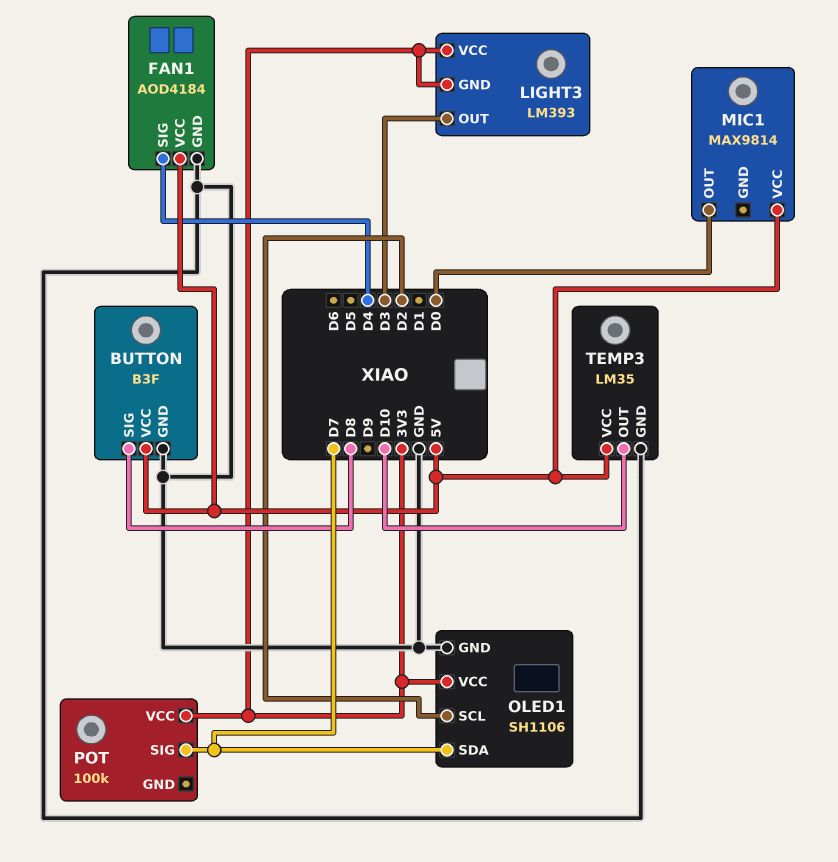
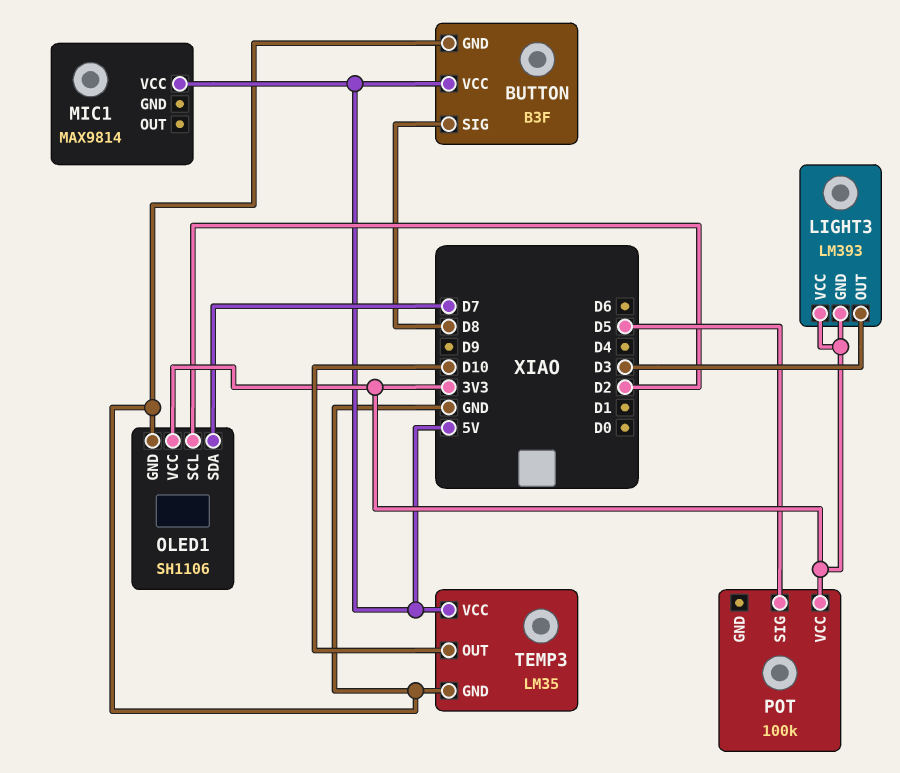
FAN1: AOD4184 -> none
FAN1 pin GND: GND -> none
FAN1 pin SIG: D4 -> none
FAN1 pin VCC: 5V -> none
MIC1 pin OUT: D0 -> none
POT pin SIG: D7 -> D5

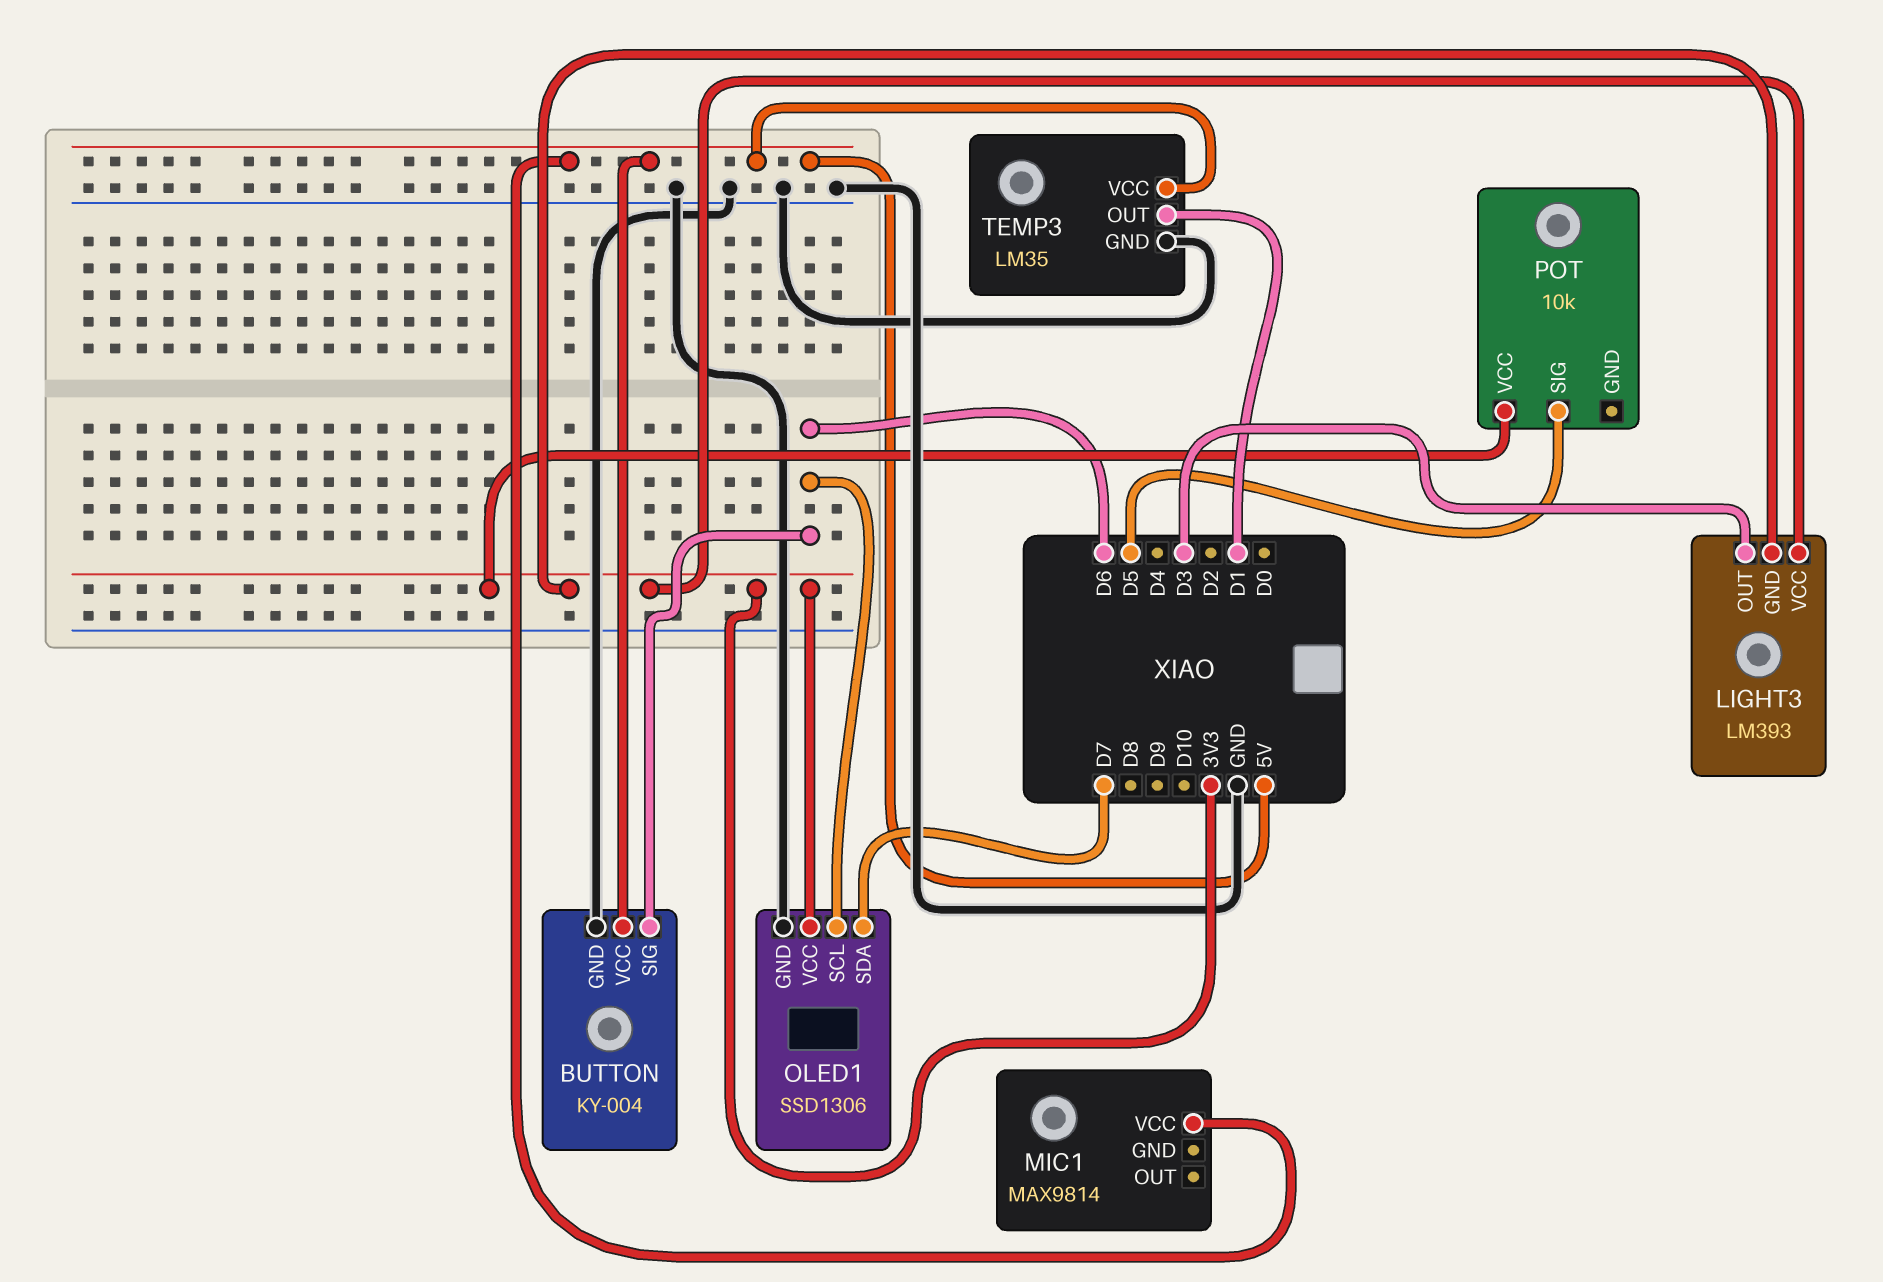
BUTTON: B3F -> KY-004
BUTTON pin SIG: D8 -> D6
OLED1: SH1106 -> SSD1306
OLED1 pin SCL: D2 -> D6
POT: 100k -> 10k
TEMP3 pin OUT: D10 -> D1

